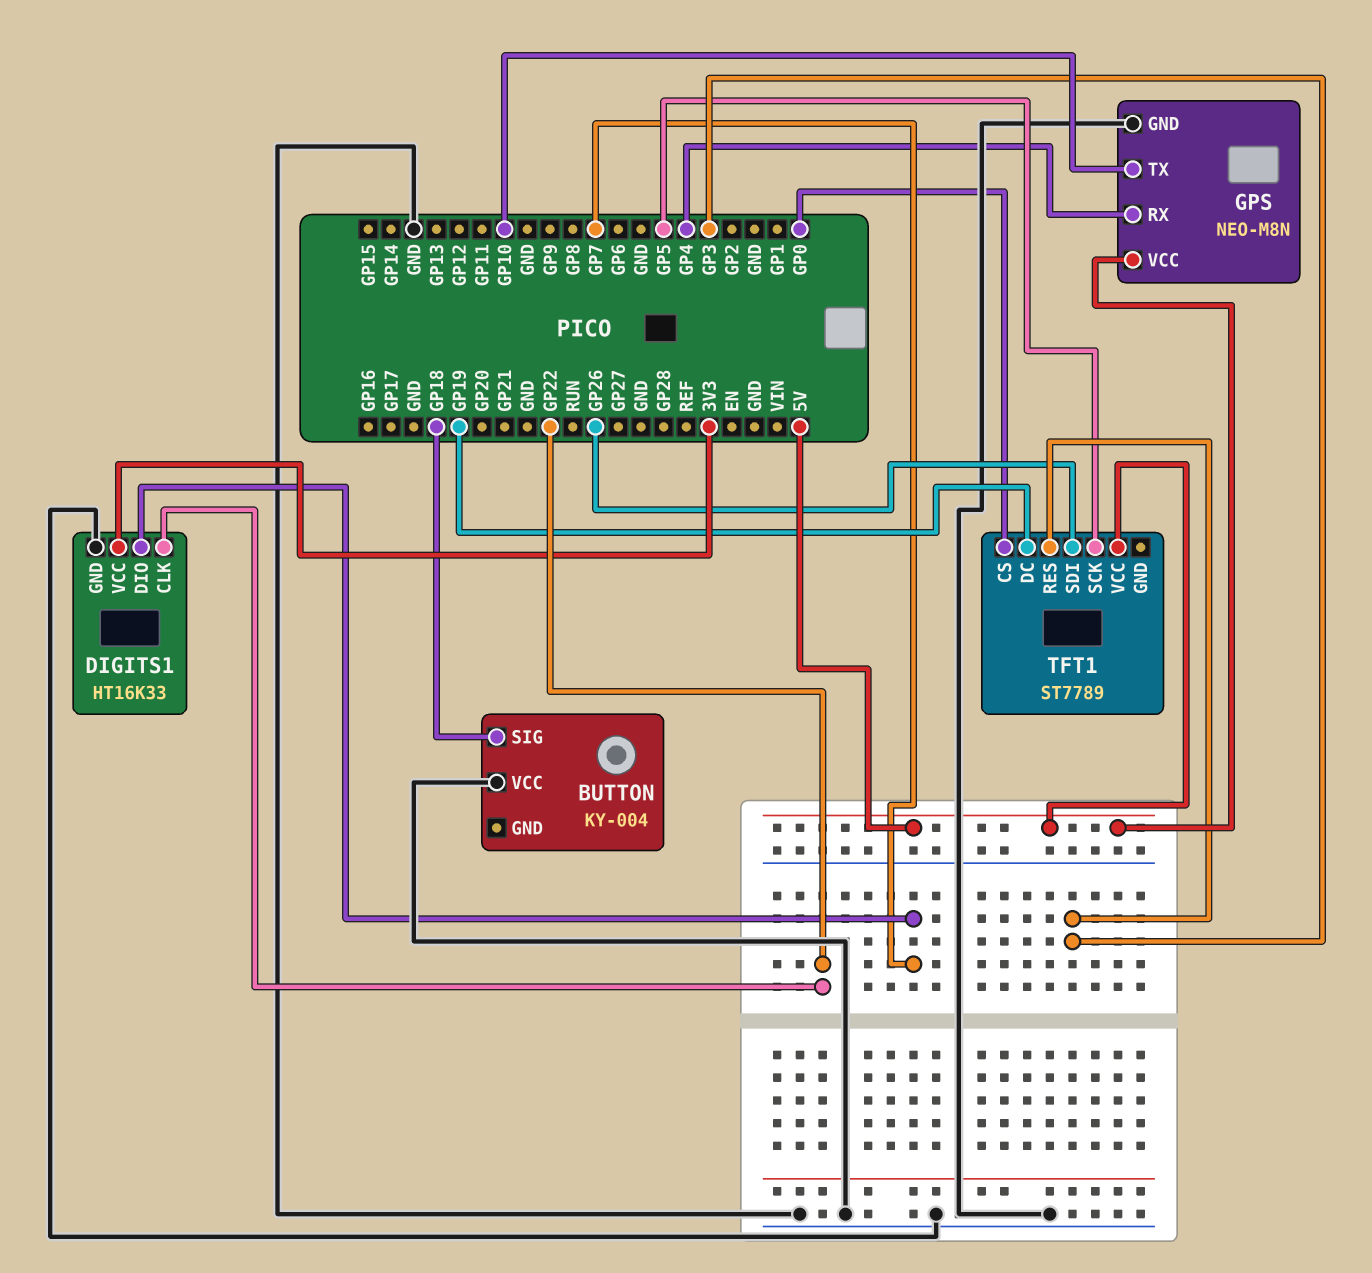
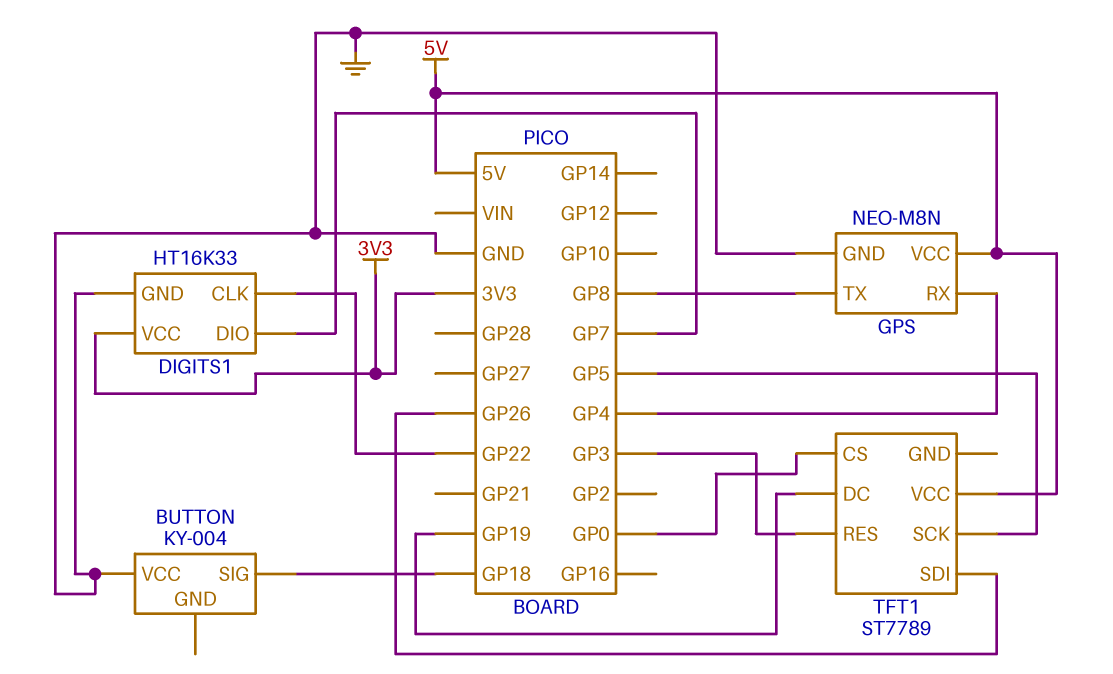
GPS pin TX: GP10 -> GP8

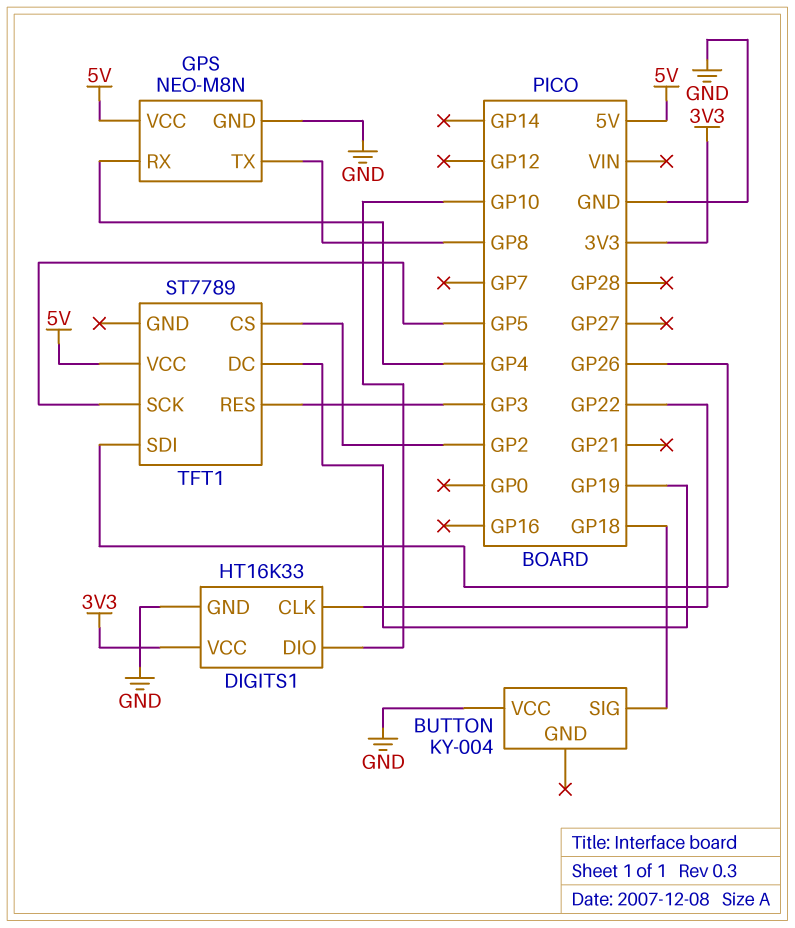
DIGITS1 pin DIO: GP7 -> GP10
TFT1 pin CS: GP0 -> GP2

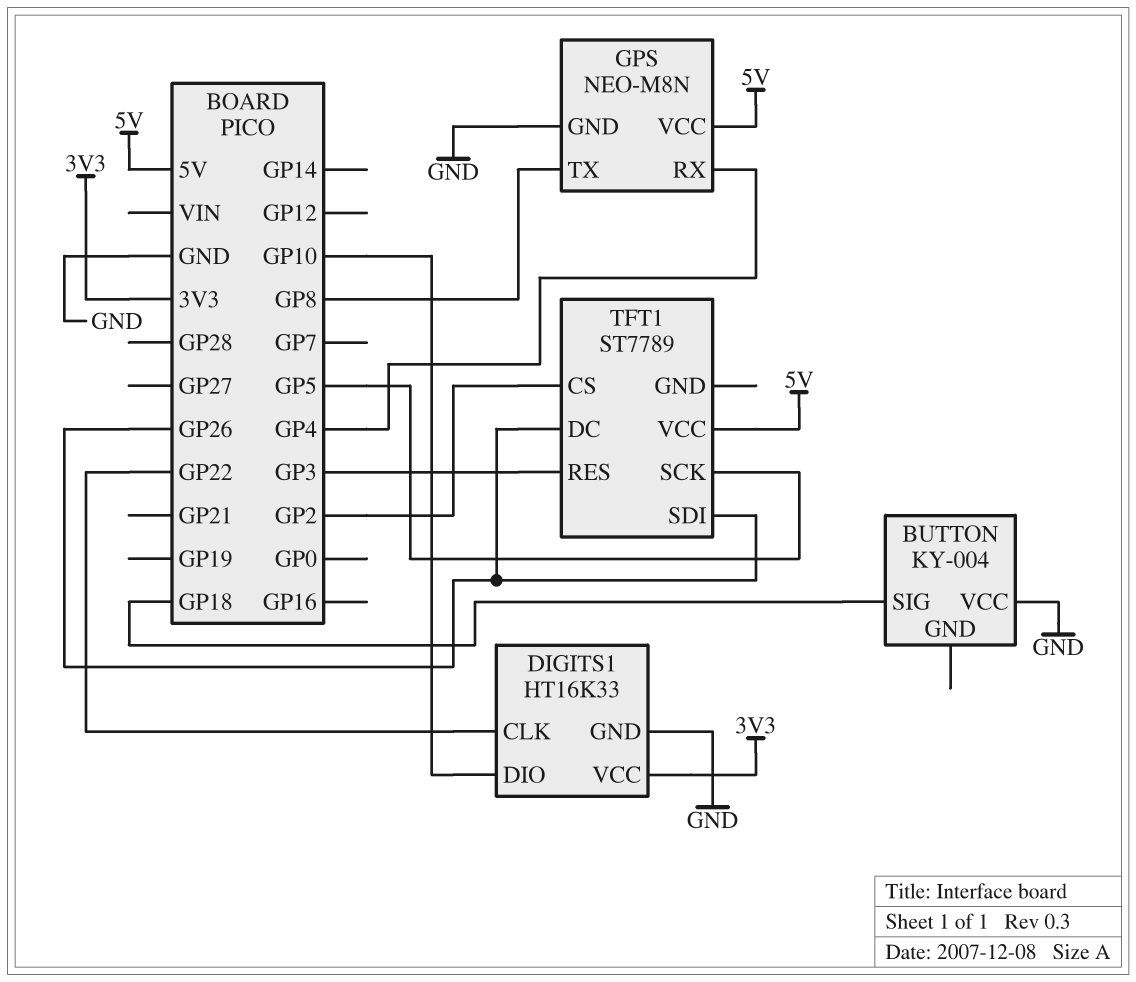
TFT1 pin DC: GP19 -> GP26

